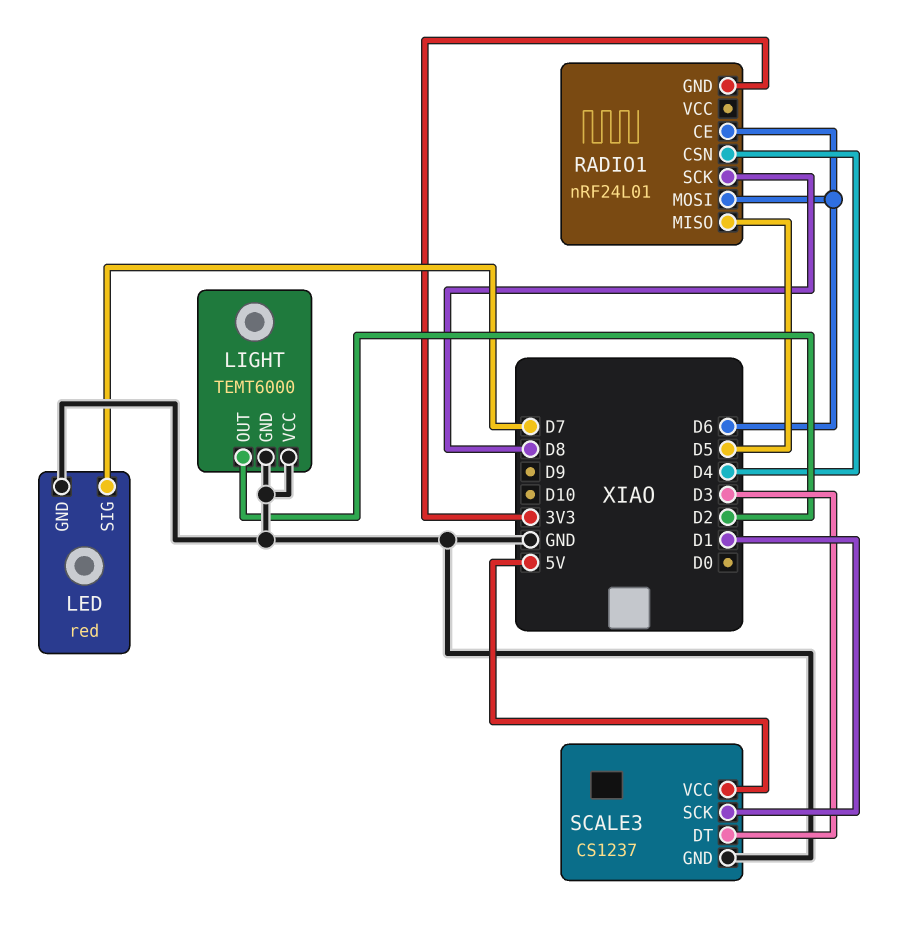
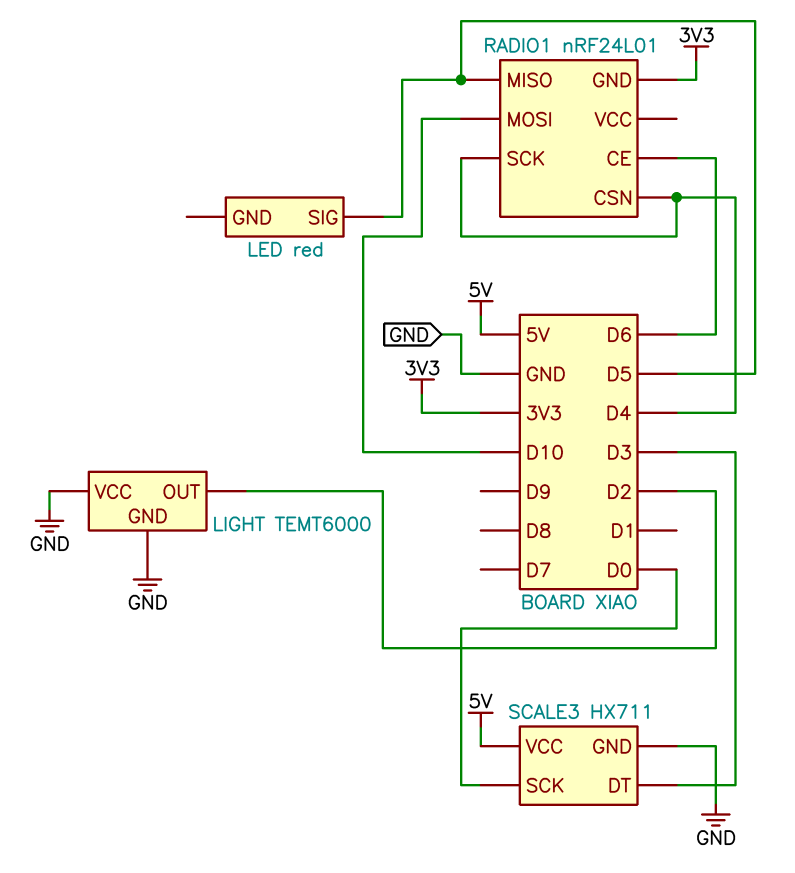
LED pin GND: GND -> none
LED pin SIG: D7 -> D5
RADIO1 pin MOSI: D6 -> D10
RADIO1 pin SCK: D8 -> D4
SCALE3: CS1237 -> HX711
SCALE3 pin SCK: D1 -> D0

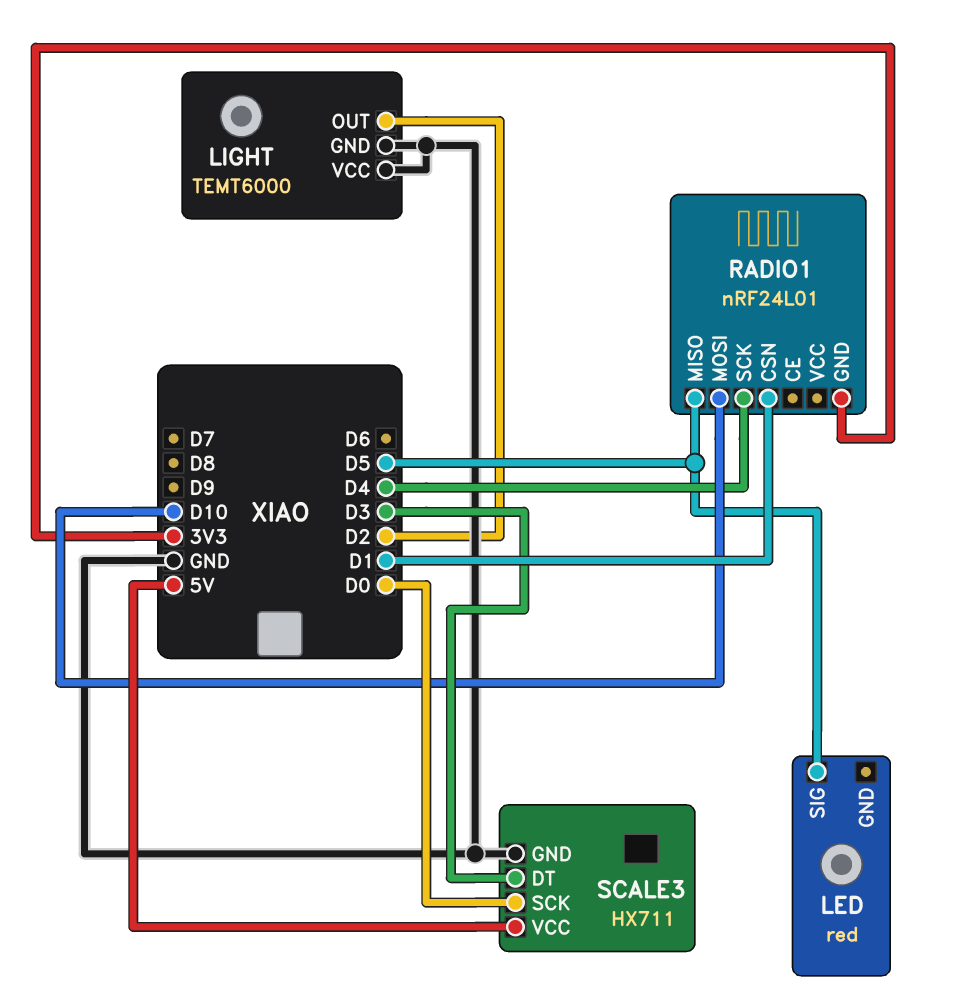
RADIO1 pin CE: D6 -> none
RADIO1 pin CSN: D4 -> D1

